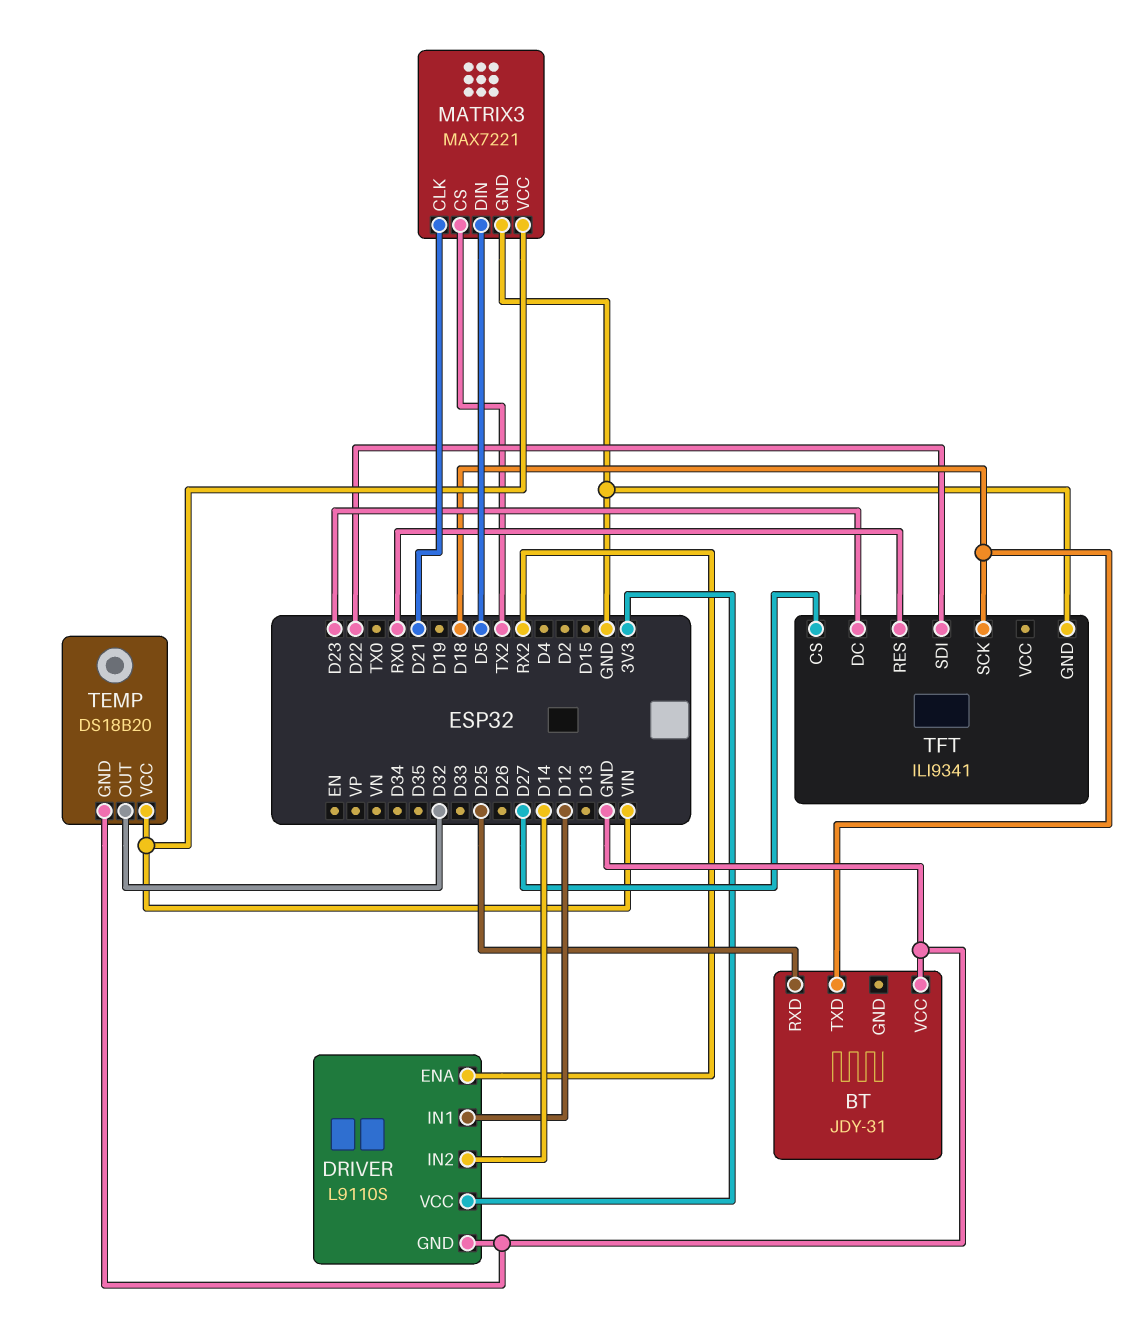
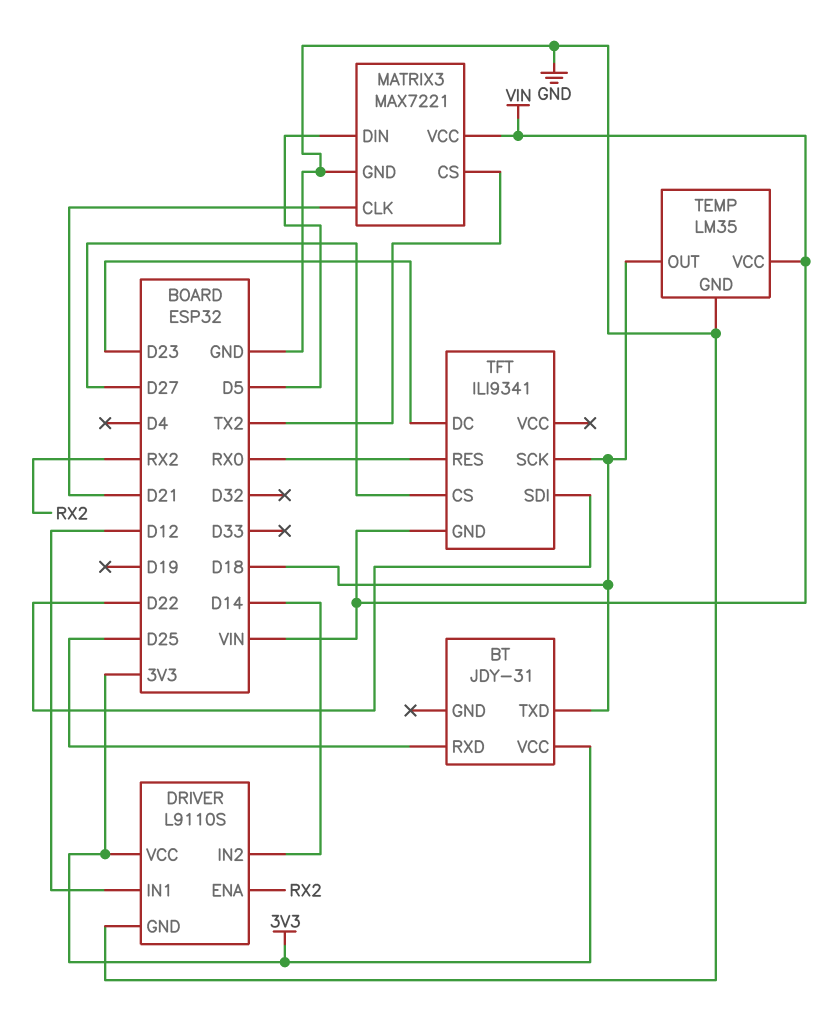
BT pin VCC: GND -> 3V3
TEMP: DS18B20 -> LM35
TEMP pin OUT: D32 -> D18
TFT pin GND: GND -> VIN

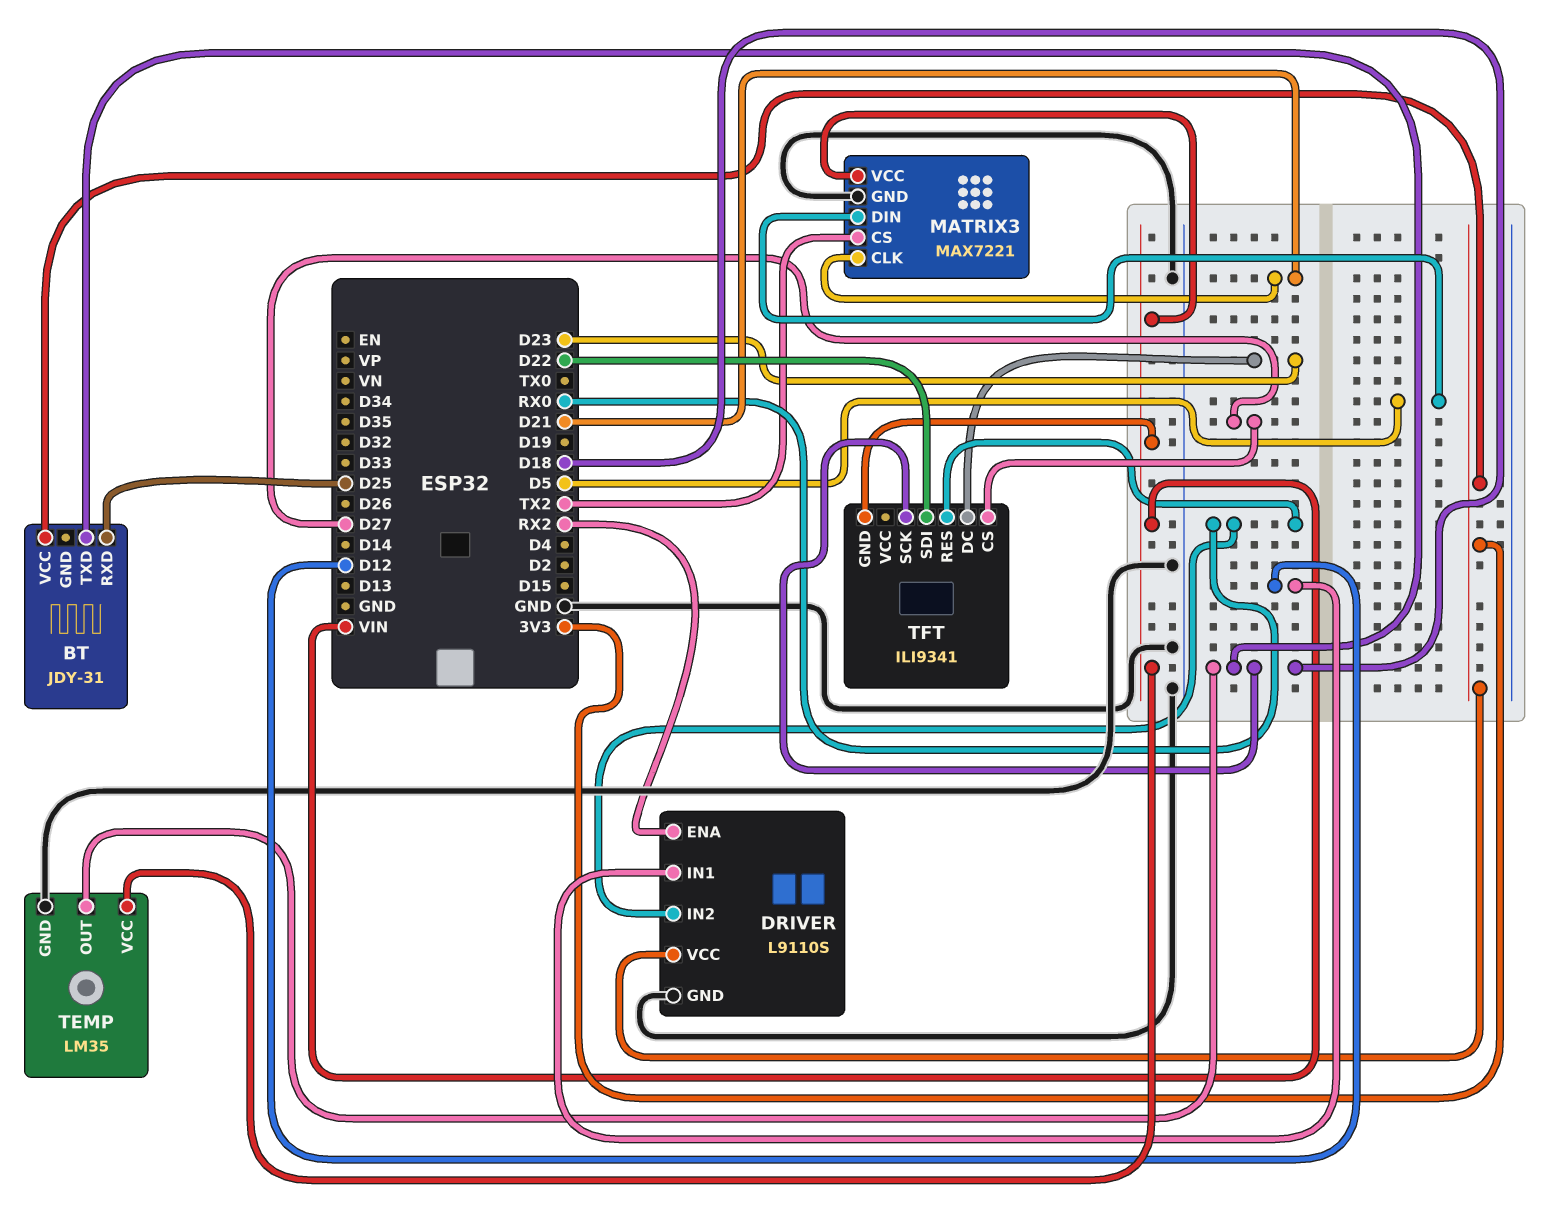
DRIVER pin IN2: D14 -> RX0

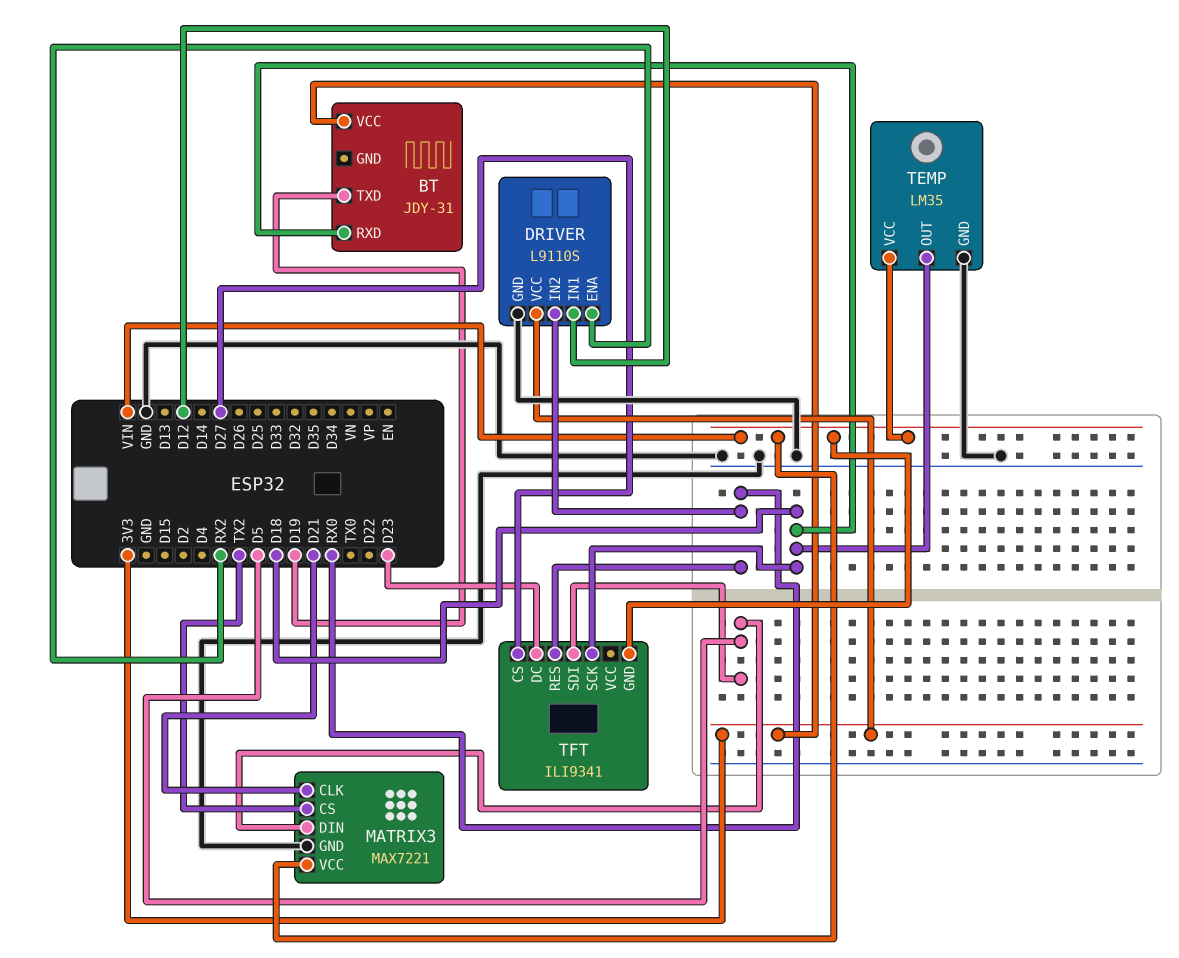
BT pin RXD: D25 -> D18
BT pin TXD: D18 -> D19
TFT pin SDI: D22 -> D5

